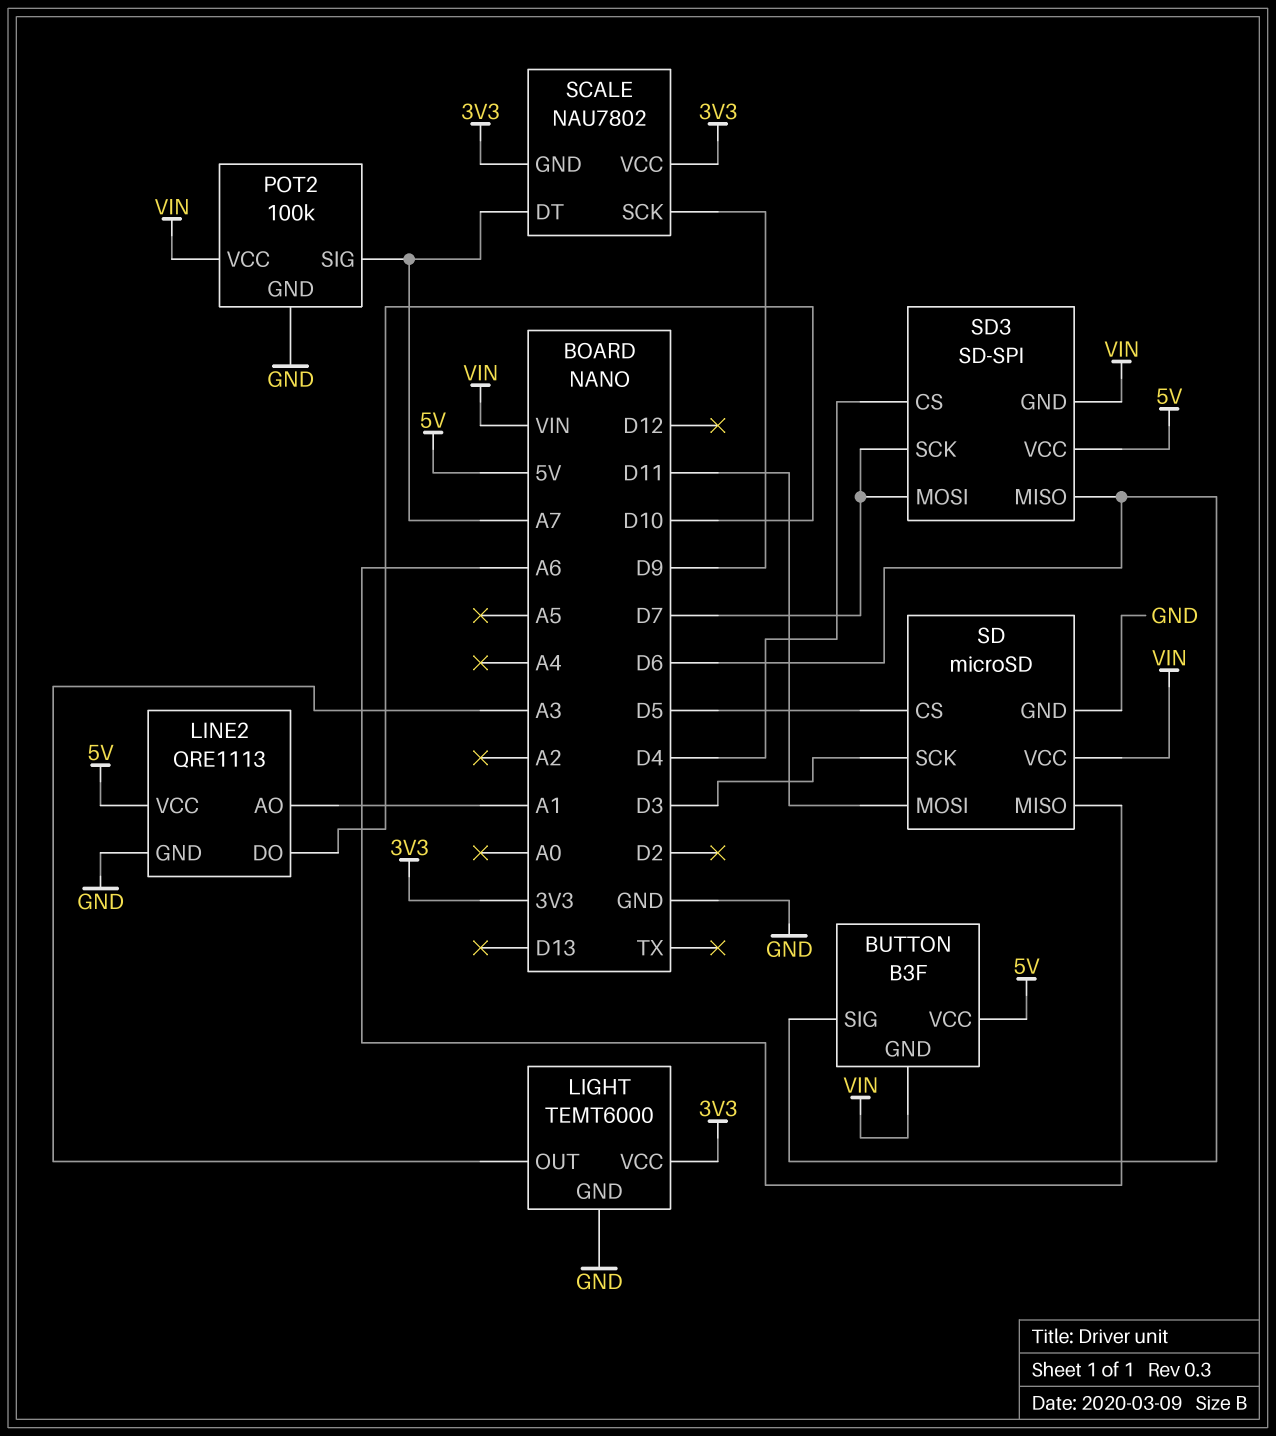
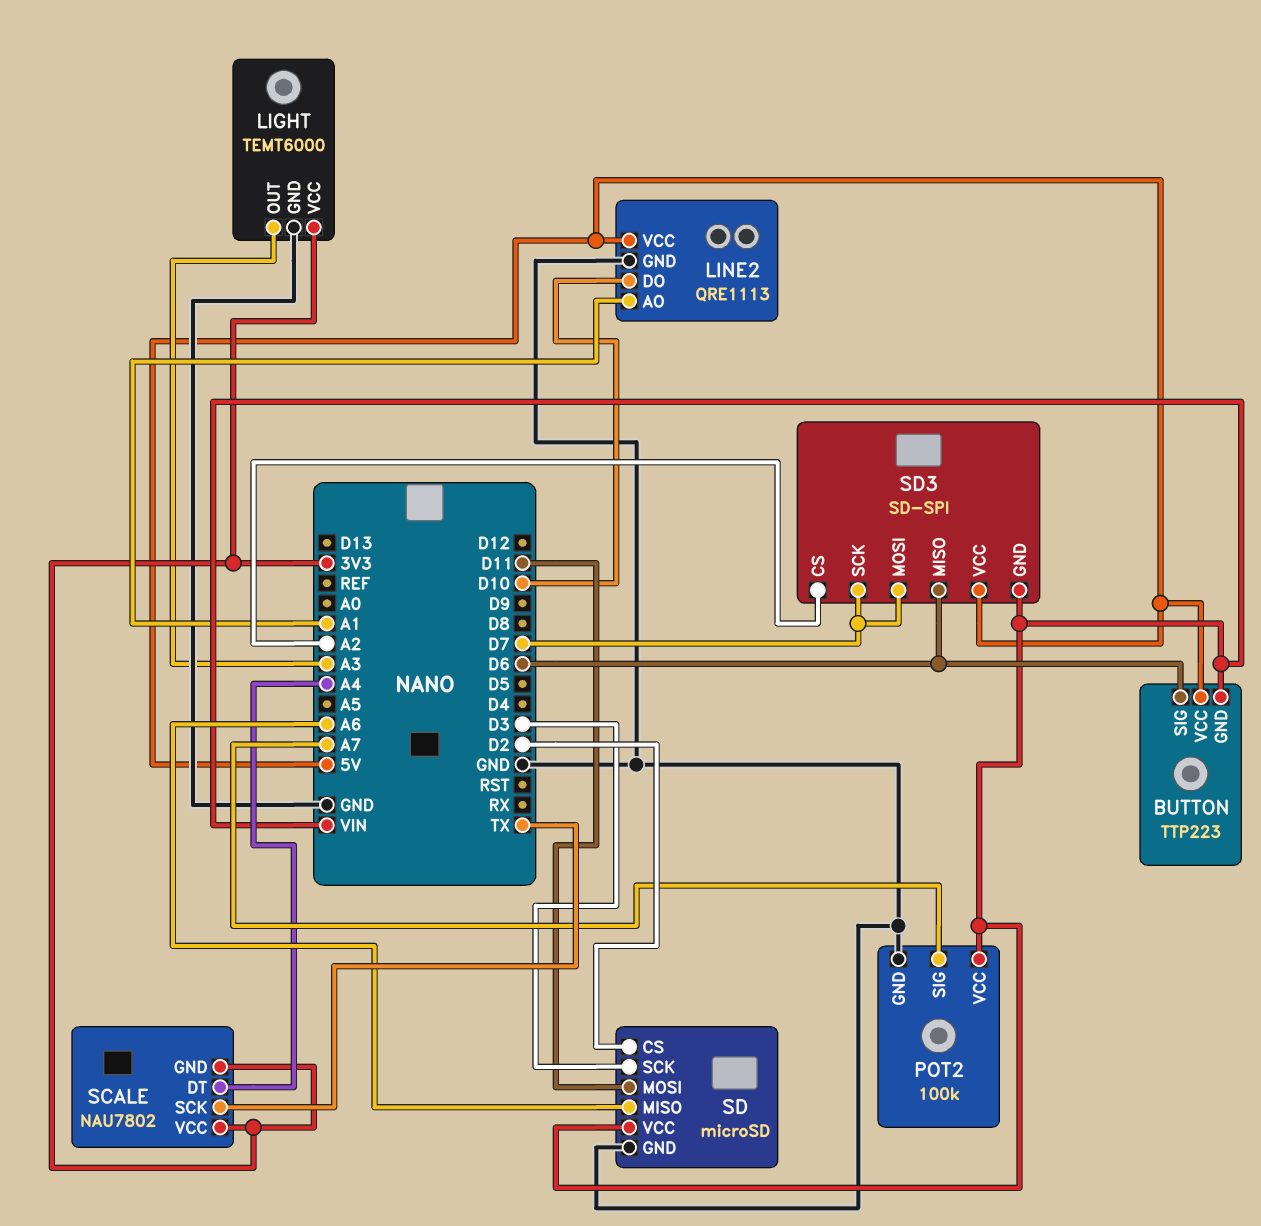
BUTTON: B3F -> TTP223
SCALE pin DT: A7 -> A4
SCALE pin SCK: D9 -> TX
SD pin CS: D5 -> D2
SD3 pin CS: D4 -> A2

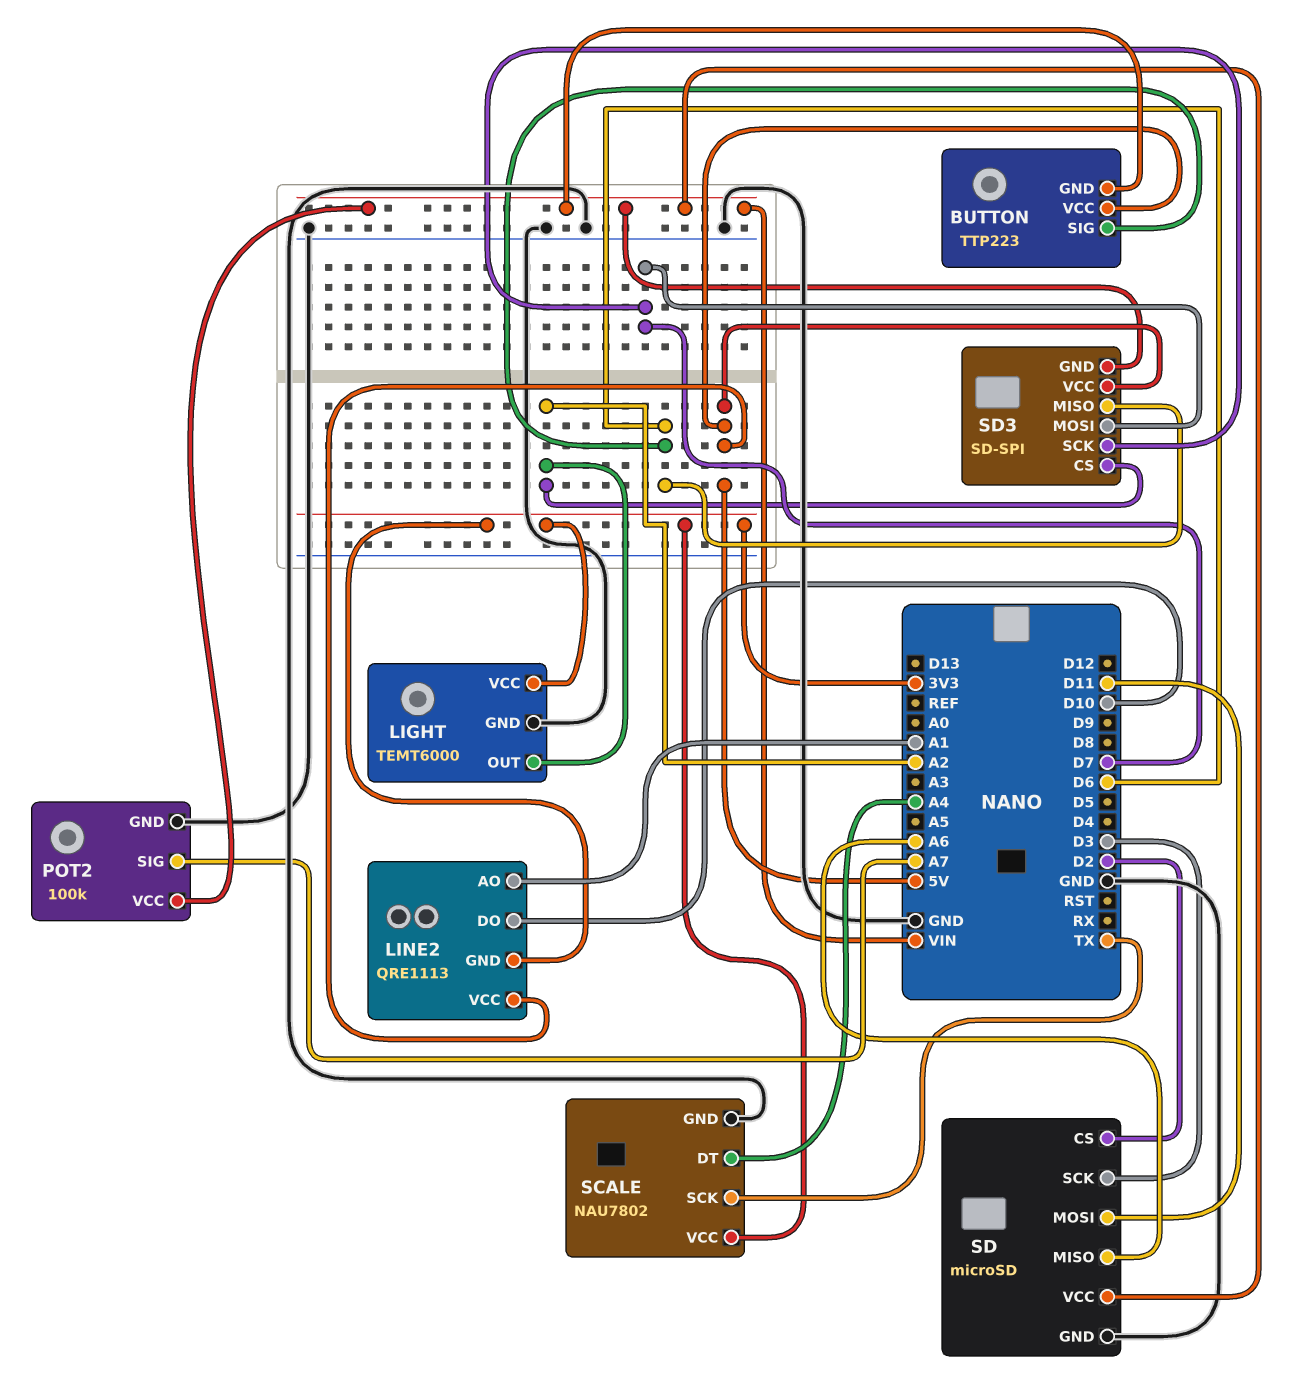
LIGHT pin OUT: A3 -> A2
LINE2 pin GND: GND -> 3V3
SCALE pin GND: 3V3 -> GND

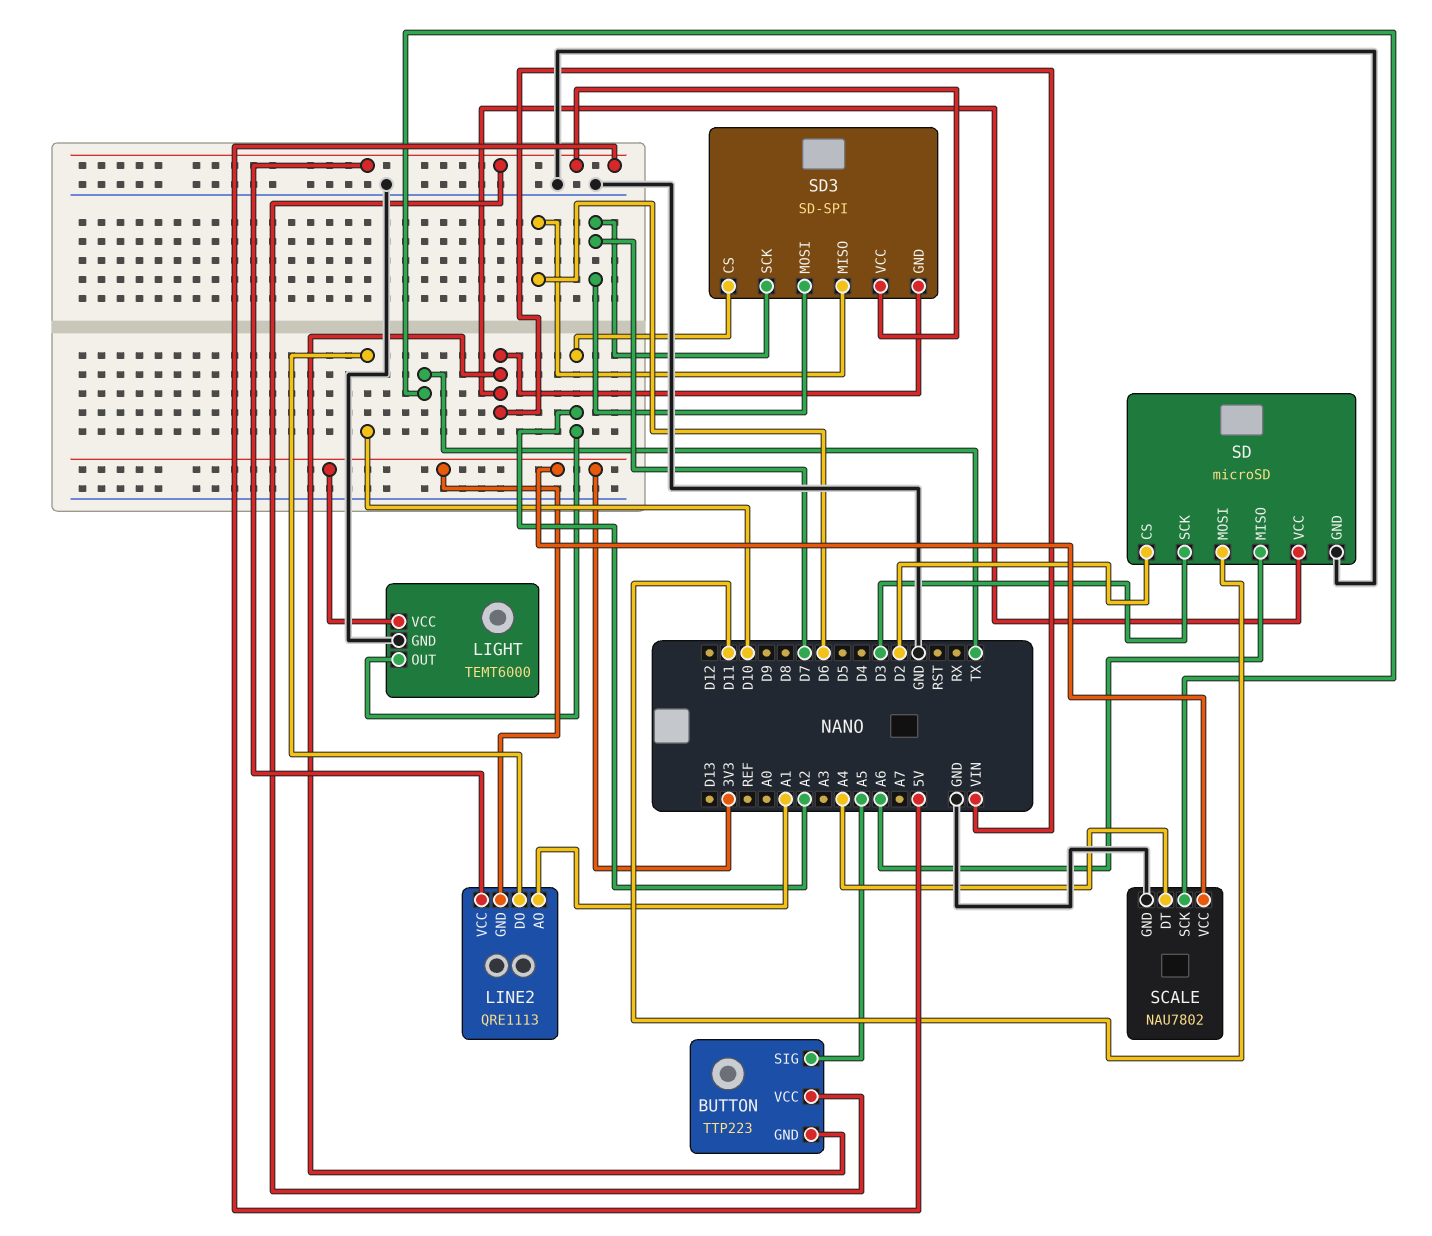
BUTTON pin SIG: D6 -> A5
POT2: 100k -> none
POT2 pin GND: GND -> none
POT2 pin SIG: A7 -> none
POT2 pin VCC: VIN -> none

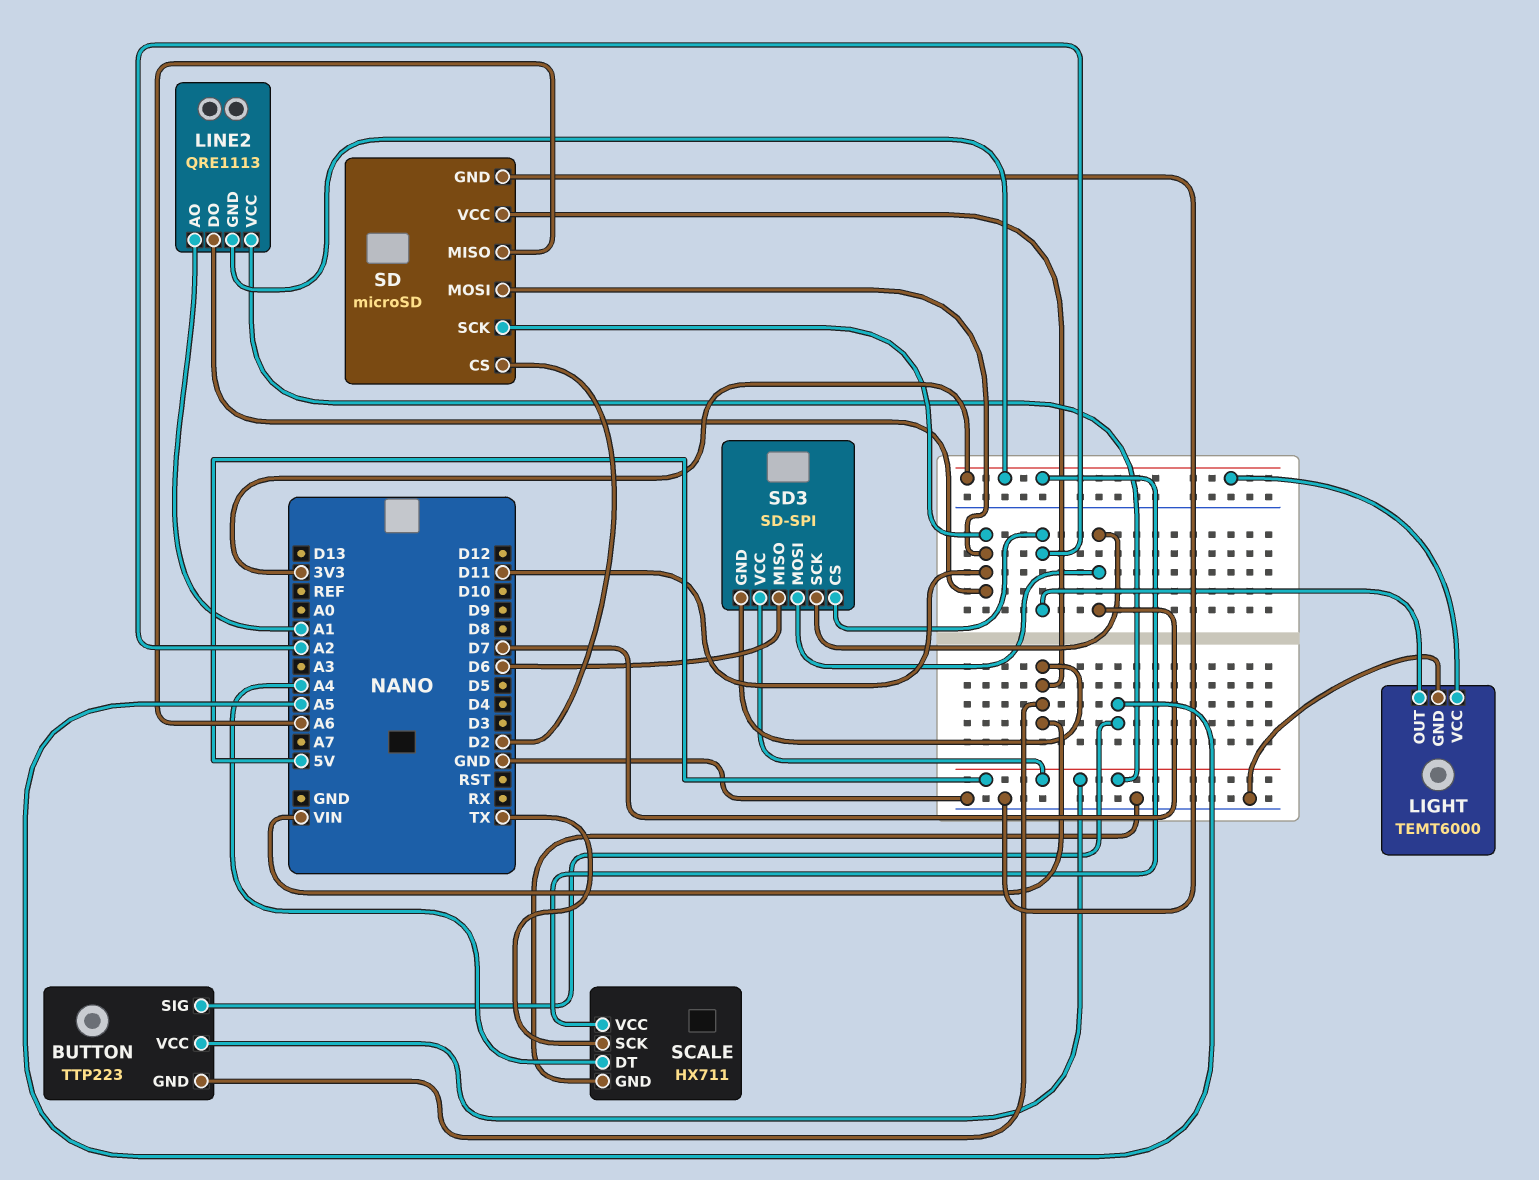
LINE2 pin DO: D10 -> D11
SCALE: NAU7802 -> HX711
SD pin SCK: D3 -> D11

